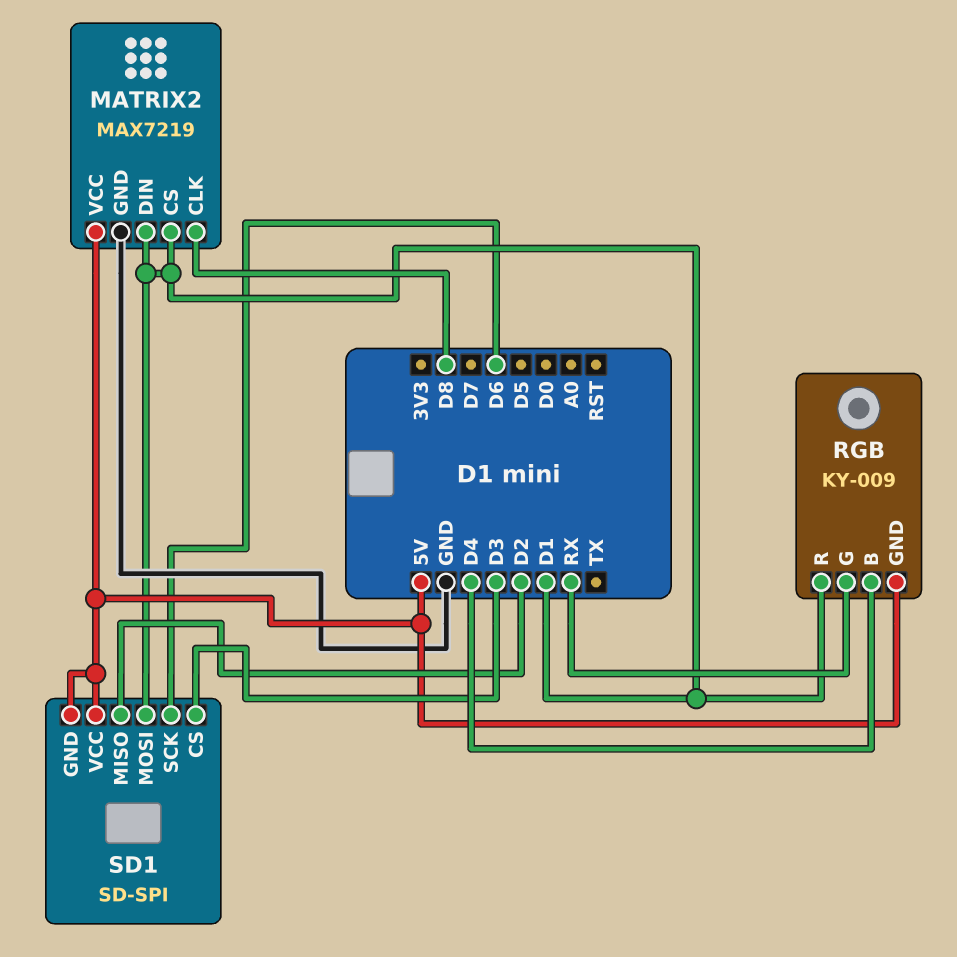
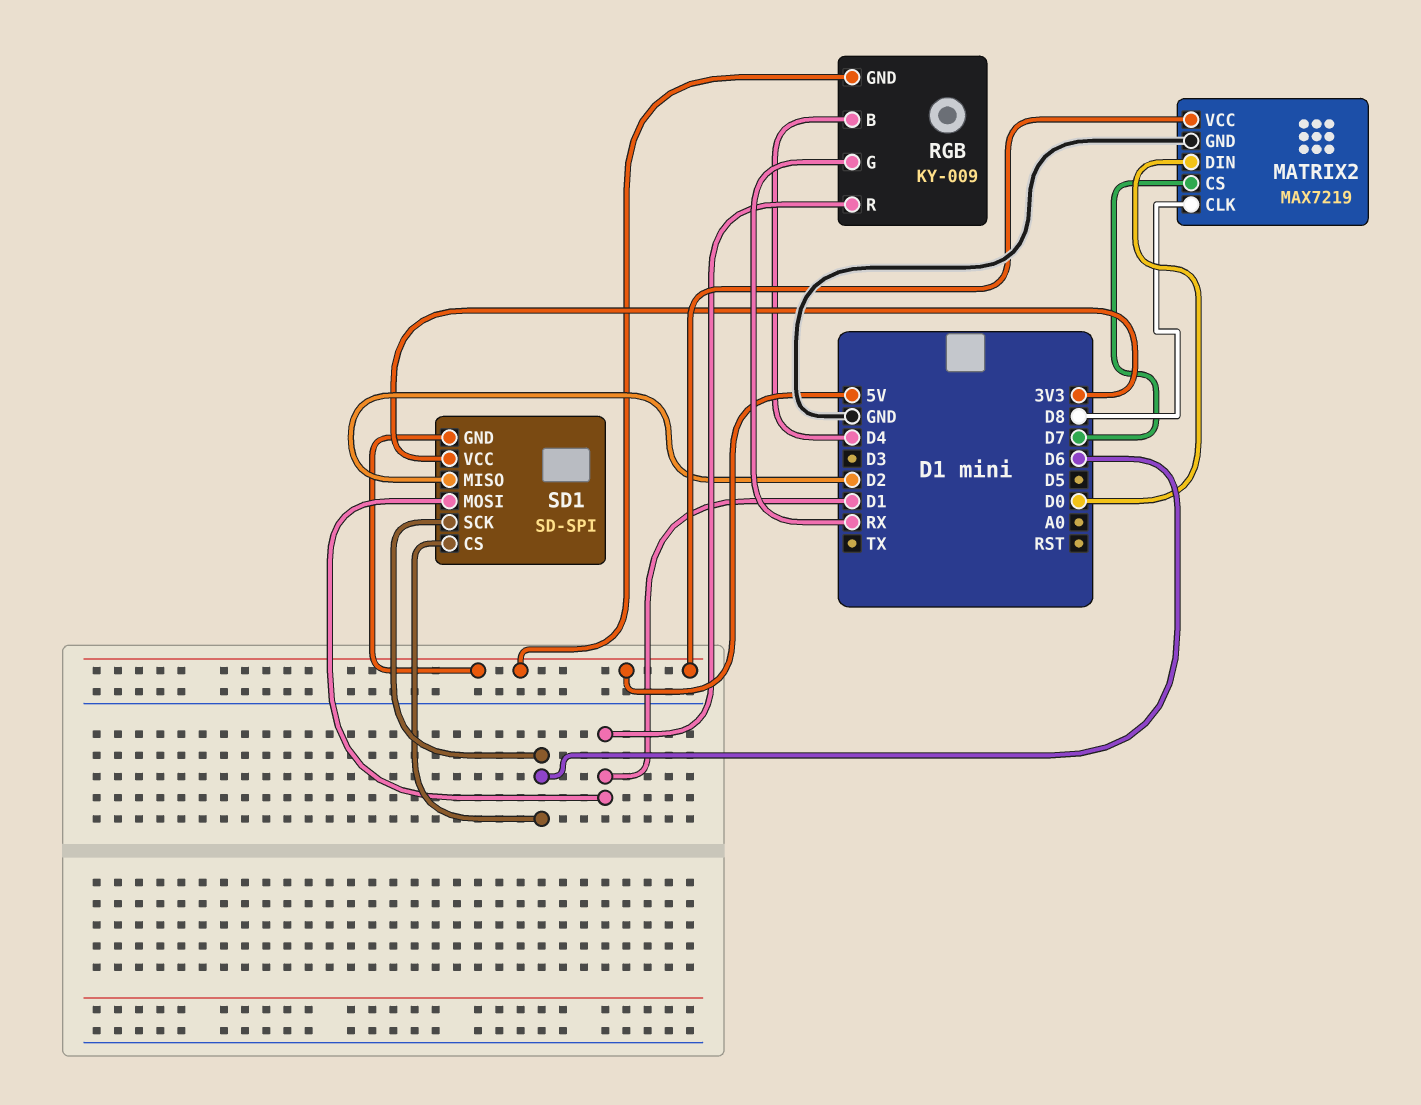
MATRIX2 pin CS: D1 -> D7
MATRIX2 pin DIN: D1 -> D0
SD1 pin CS: D3 -> D6
SD1 pin VCC: 5V -> 3V3

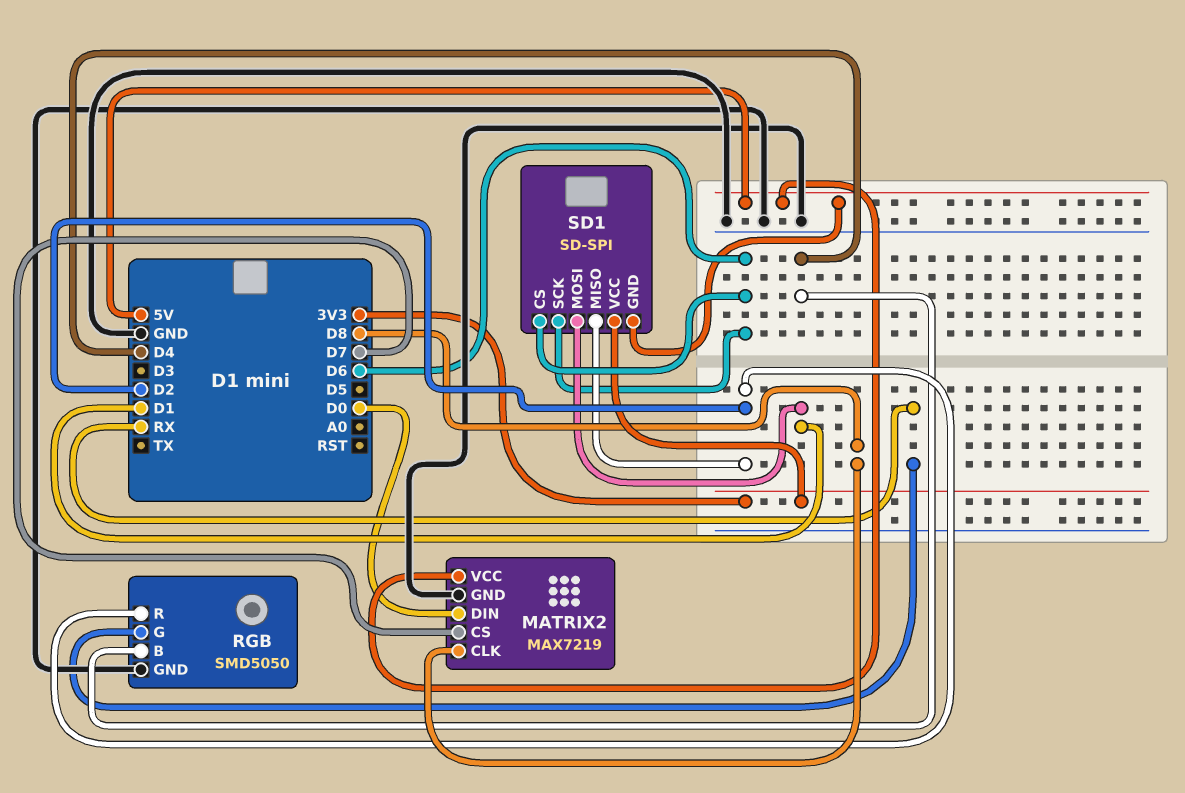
RGB: KY-009 -> SMD5050
RGB pin GND: 5V -> GND
RGB pin R: D1 -> D2

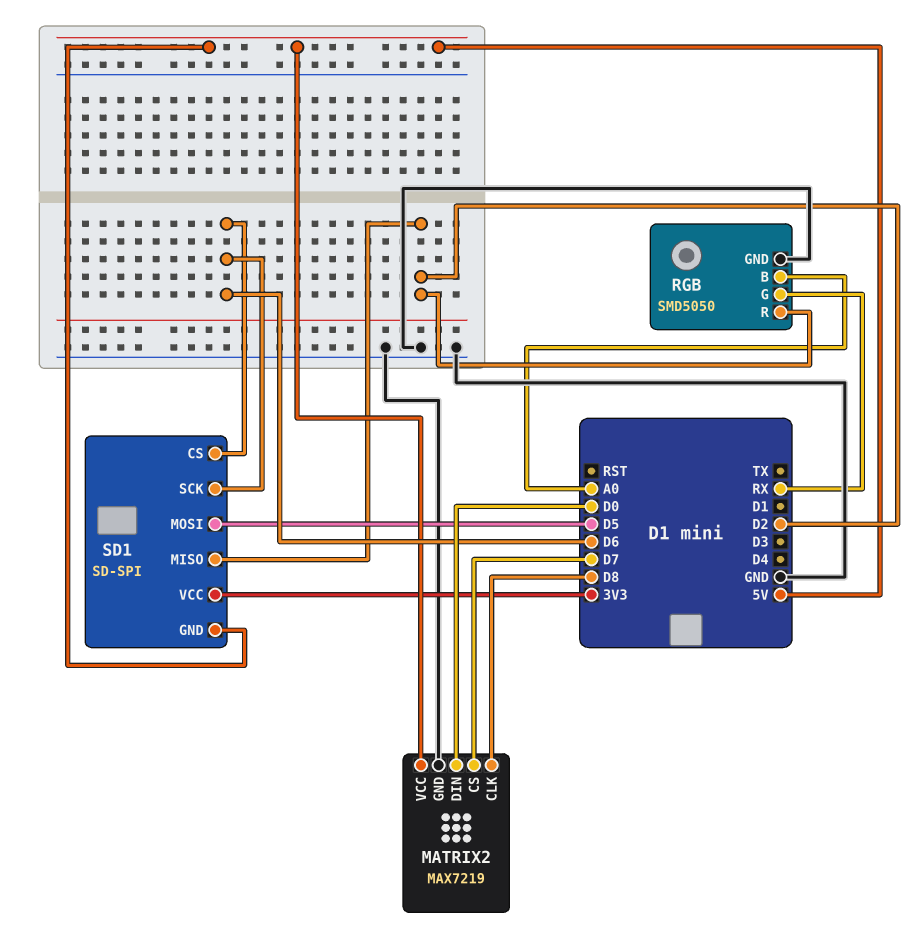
RGB pin B: D4 -> A0
SD1 pin MOSI: D1 -> D5

